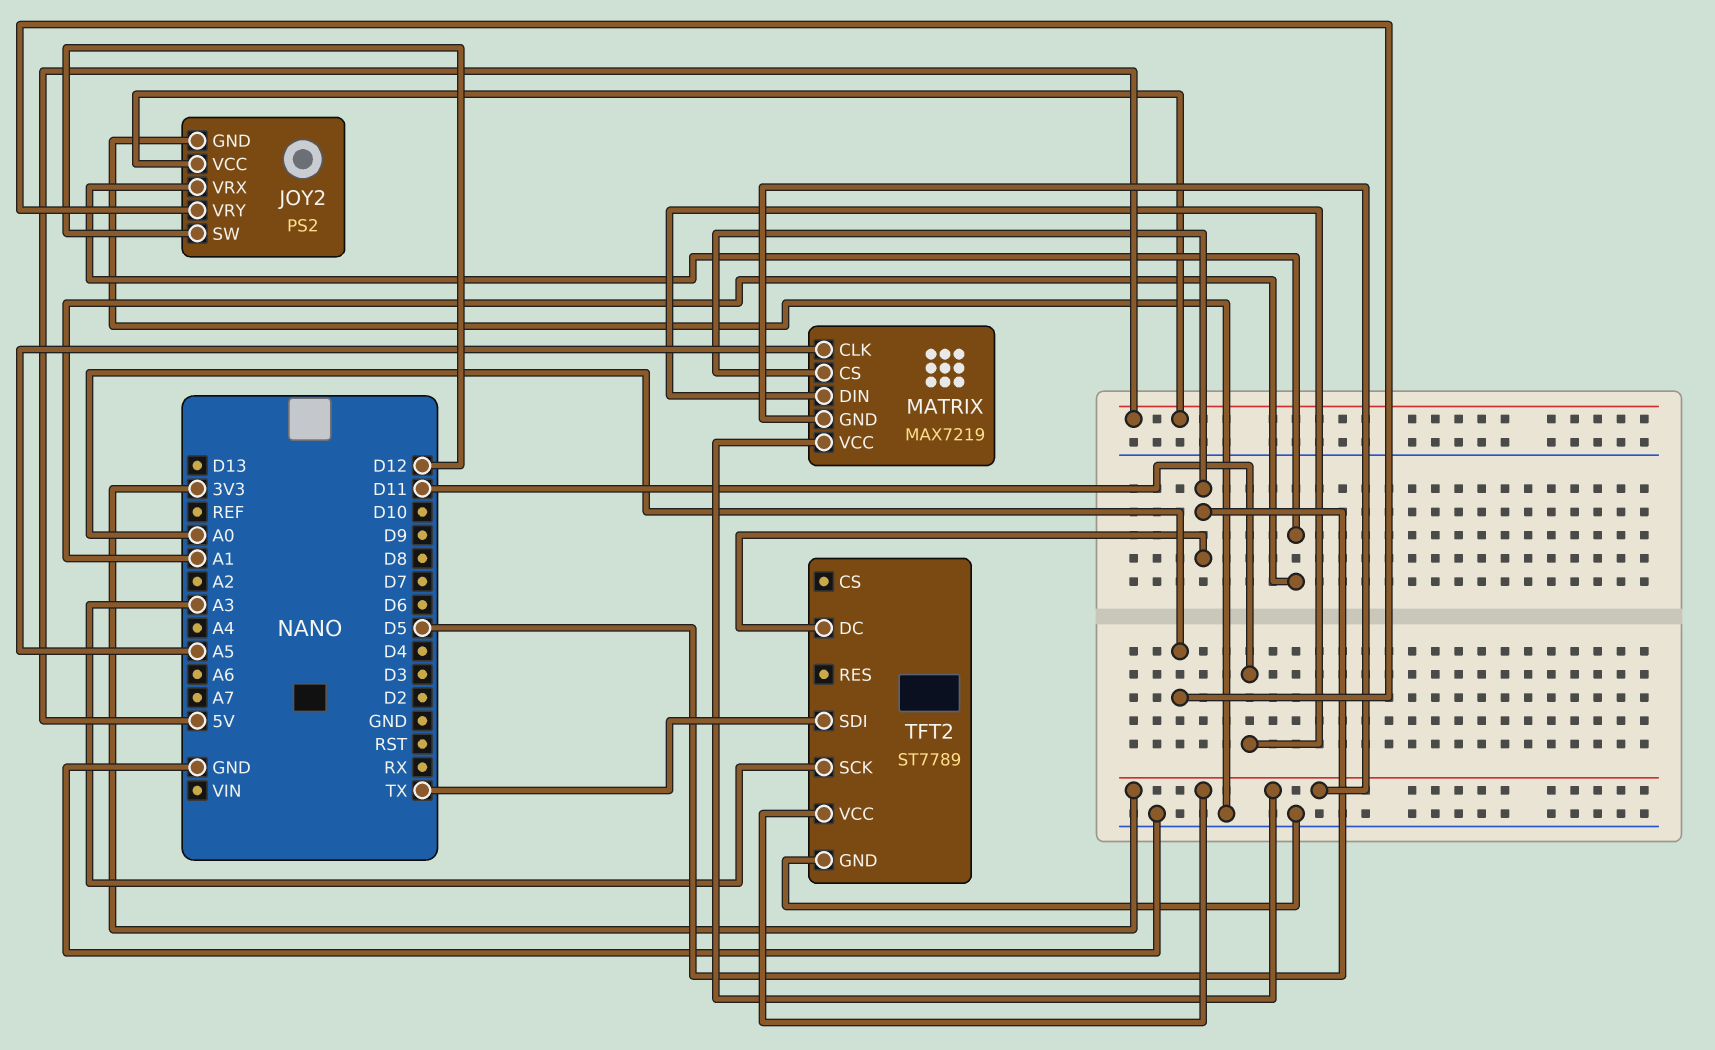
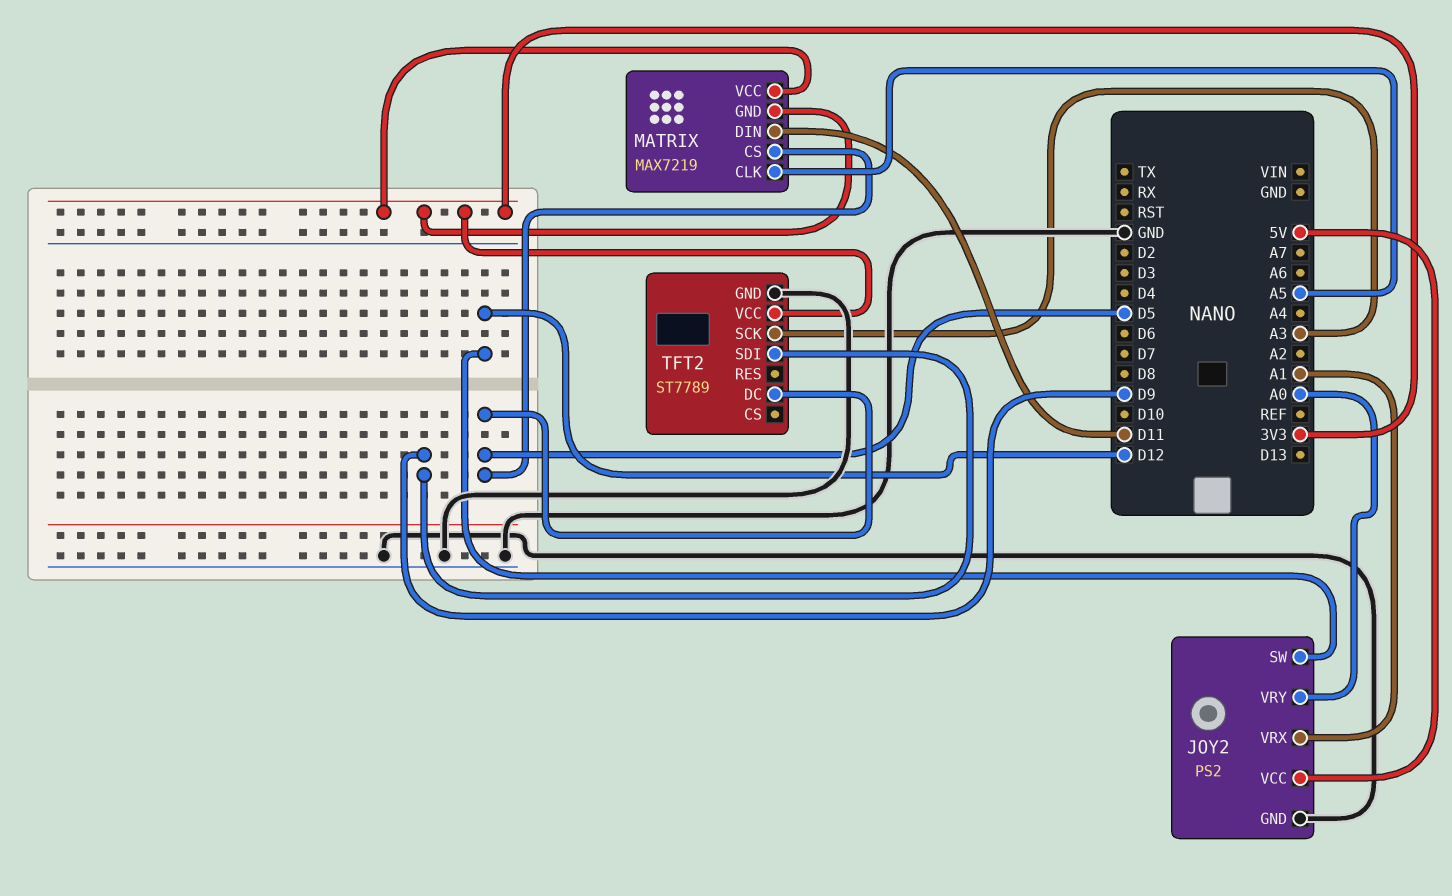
TFT2 pin SDI: TX -> D9

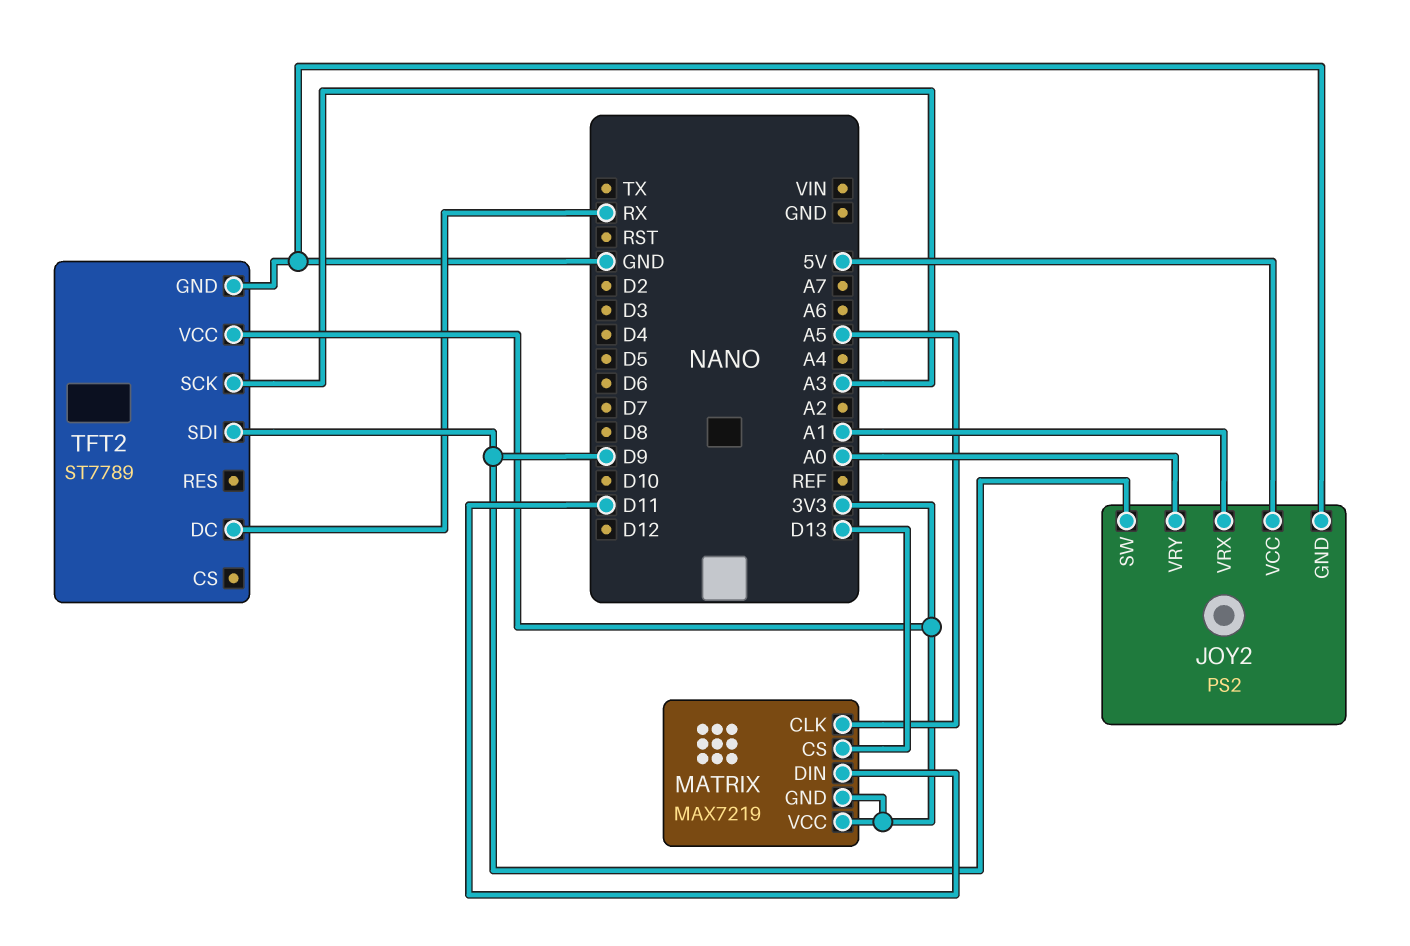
JOY2 pin SW: D12 -> D9
MATRIX pin CS: D5 -> D13
TFT2 pin DC: D5 -> RX

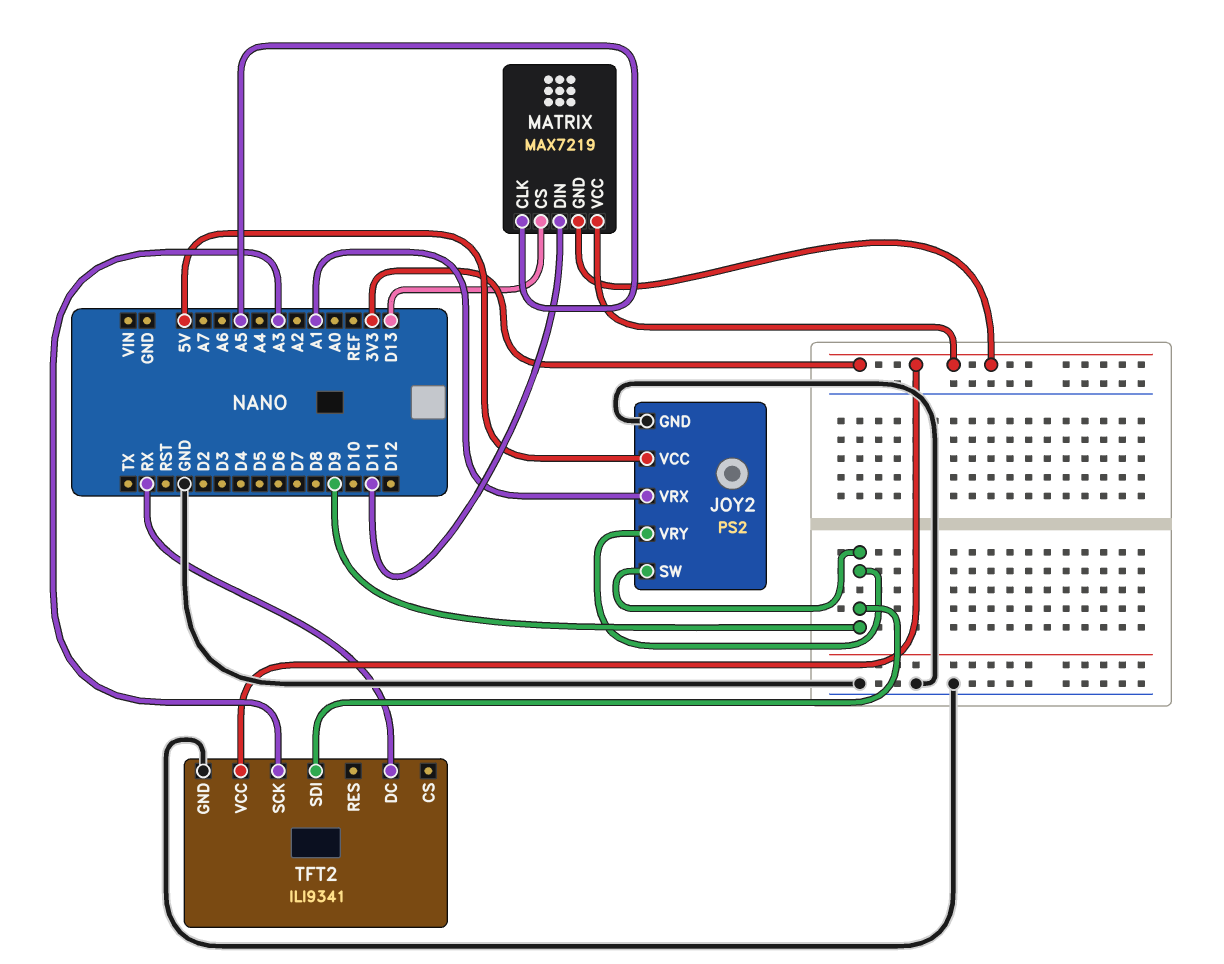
JOY2 pin VRY: A0 -> D9
TFT2: ST7789 -> ILI9341

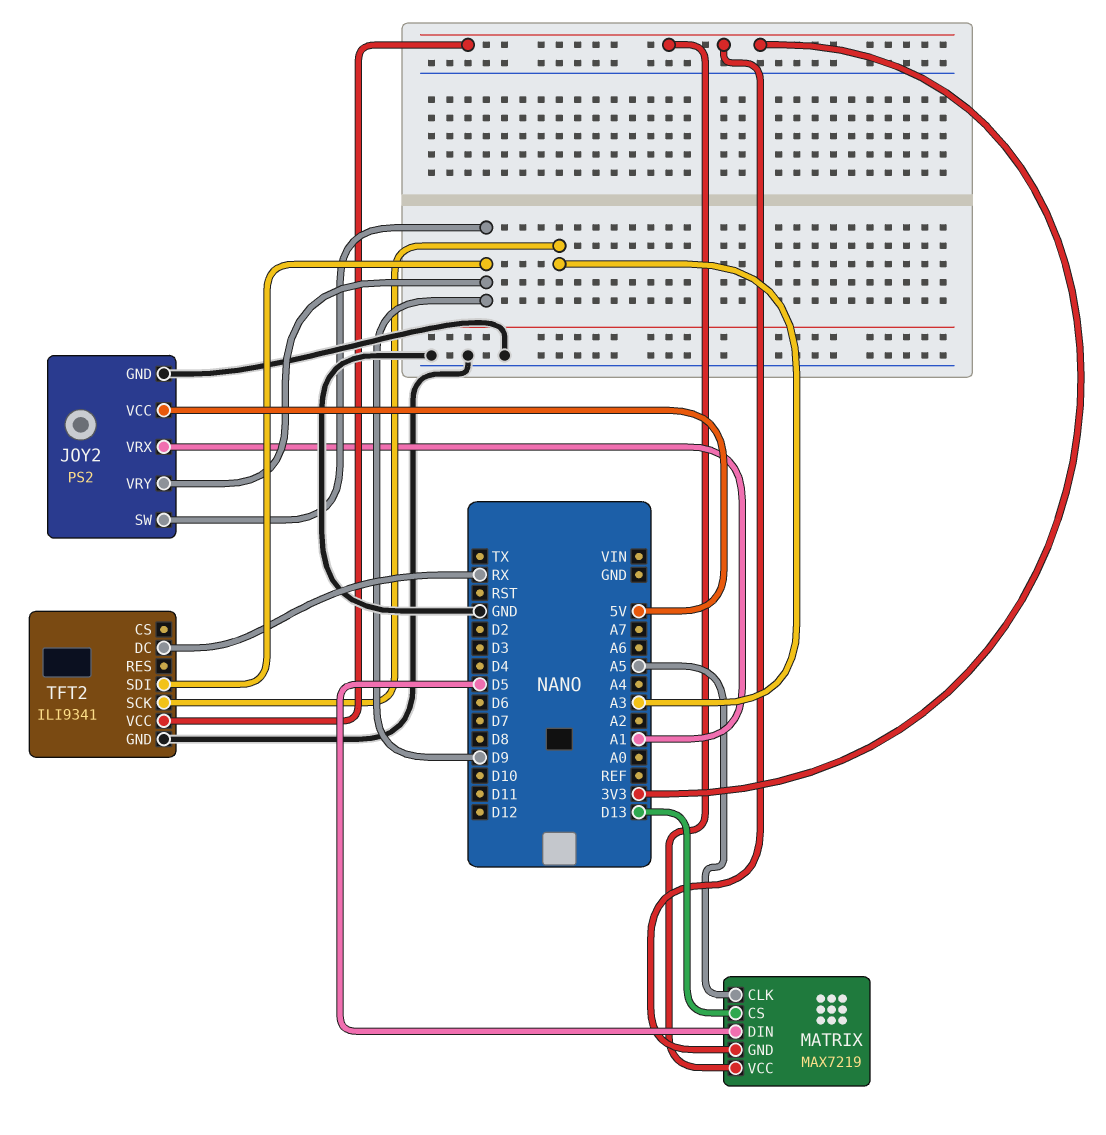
MATRIX pin DIN: D11 -> D5

